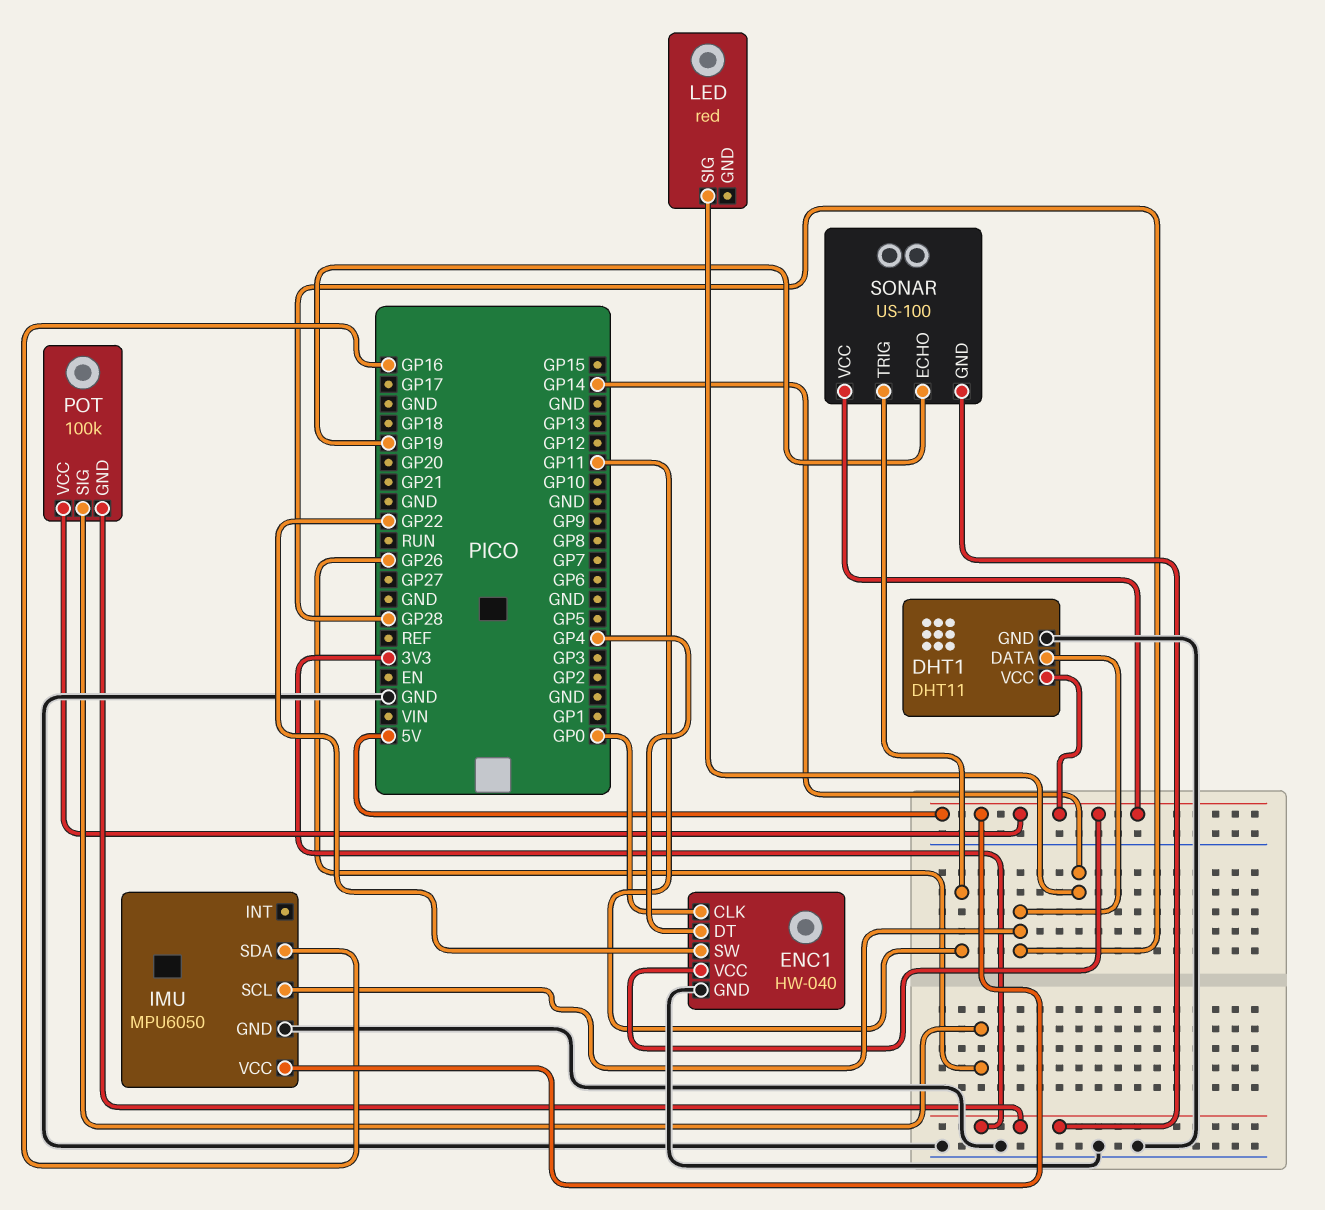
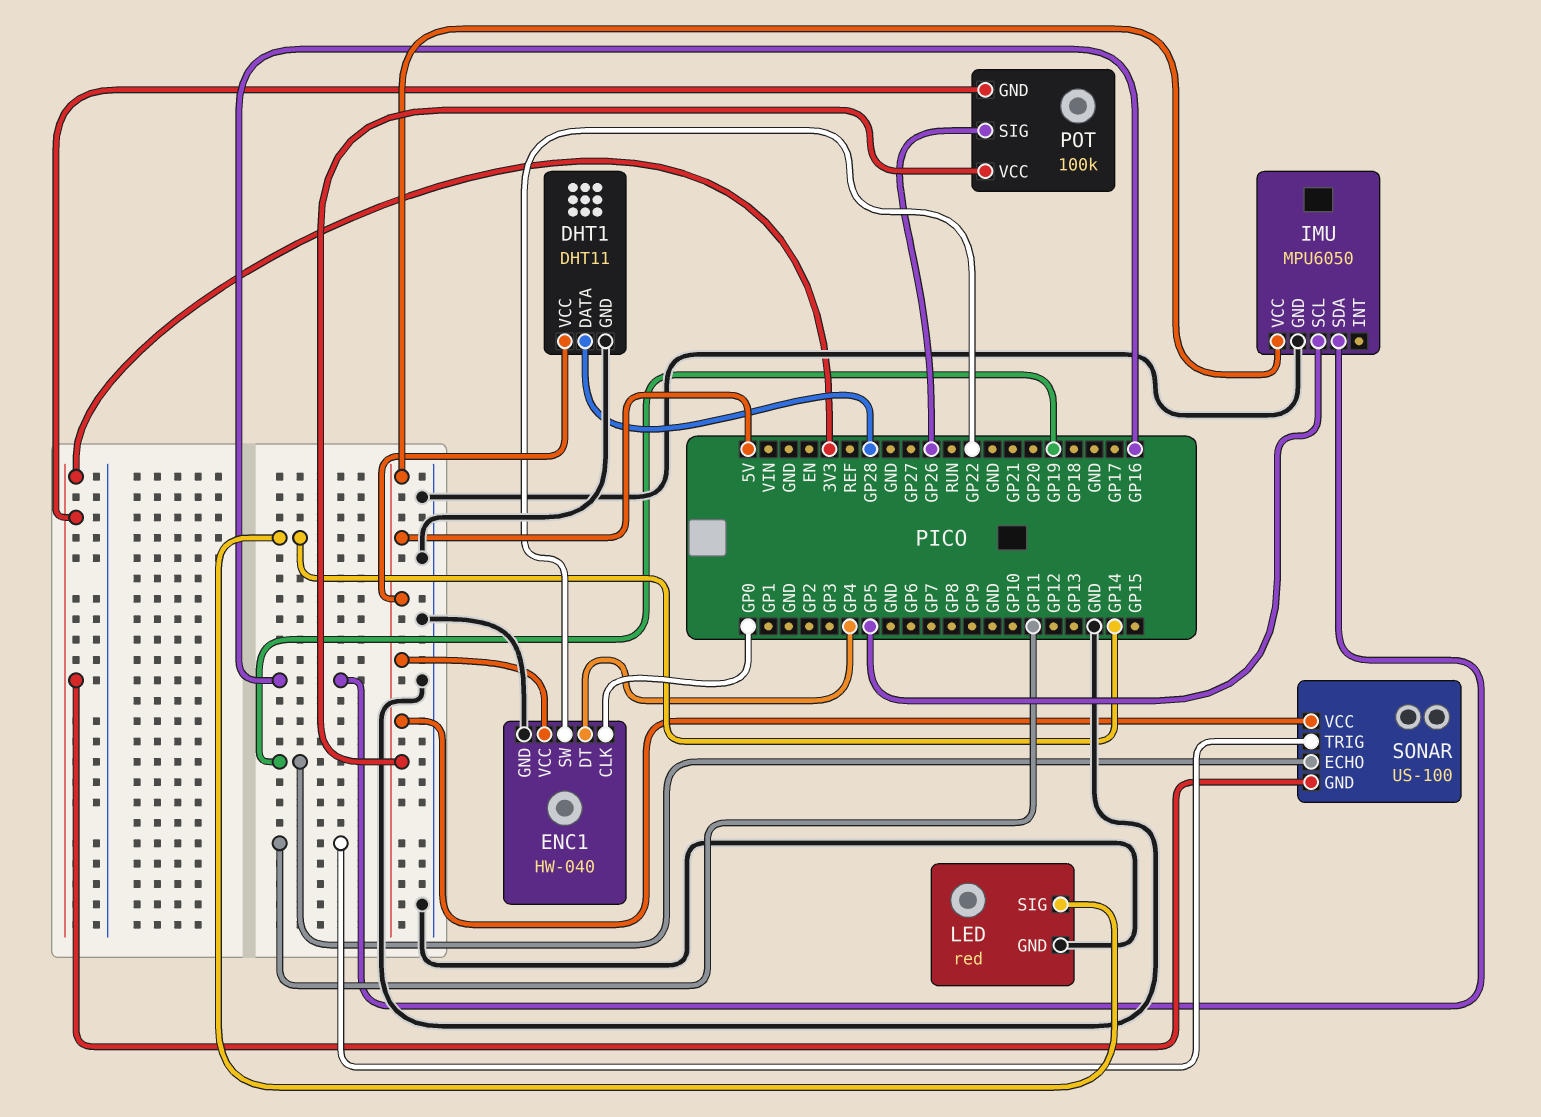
IMU pin SCL: GP28 -> GP5
LED pin GND: none -> GND

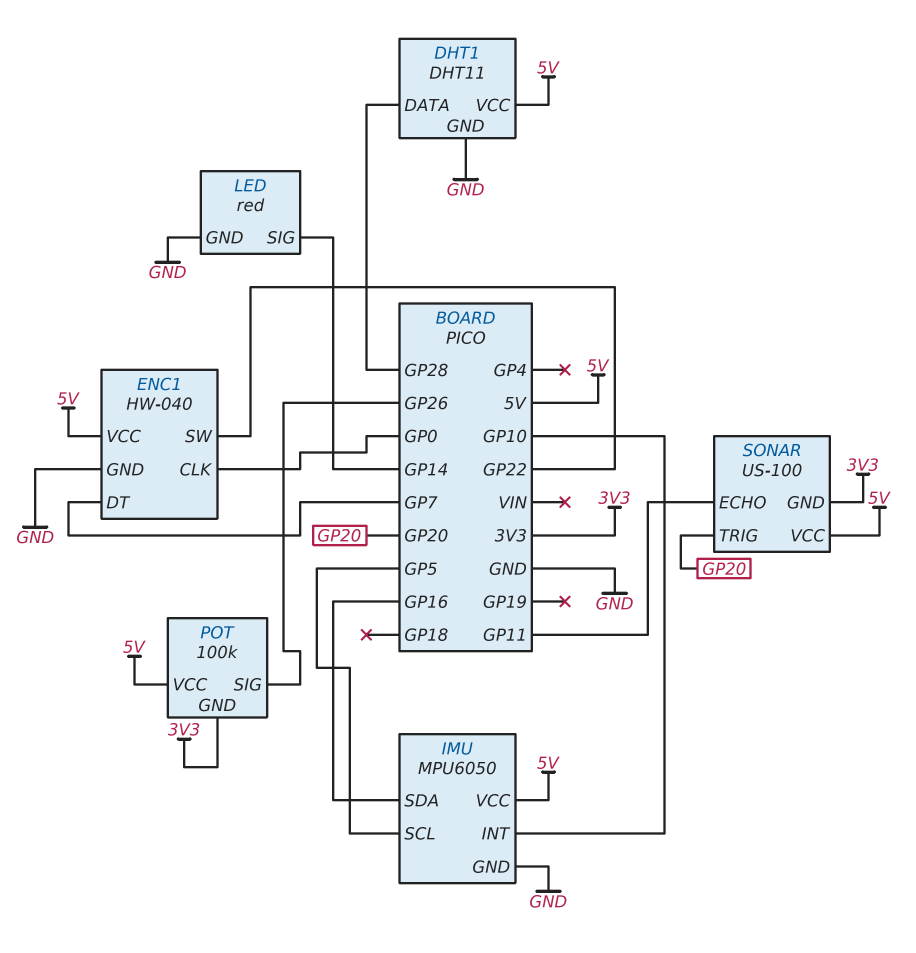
ENC1 pin DT: GP4 -> GP7
IMU pin INT: none -> GP10
SONAR pin ECHO: GP19 -> GP11
SONAR pin TRIG: GP11 -> GP20

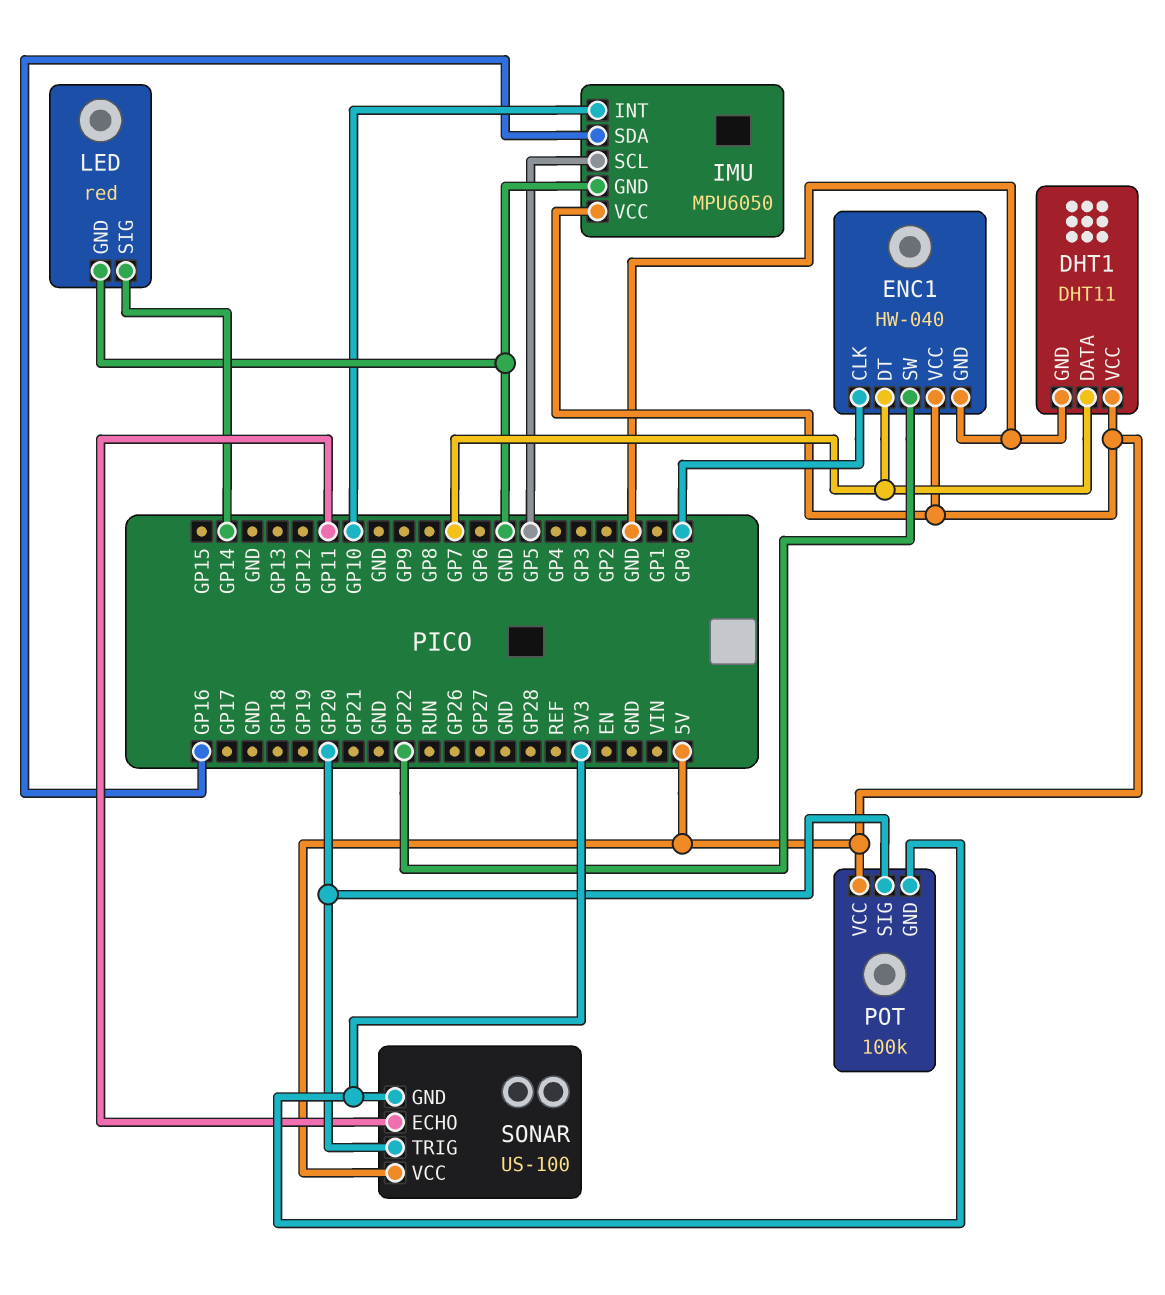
DHT1 pin DATA: GP28 -> GP7
POT pin SIG: GP26 -> GP20

